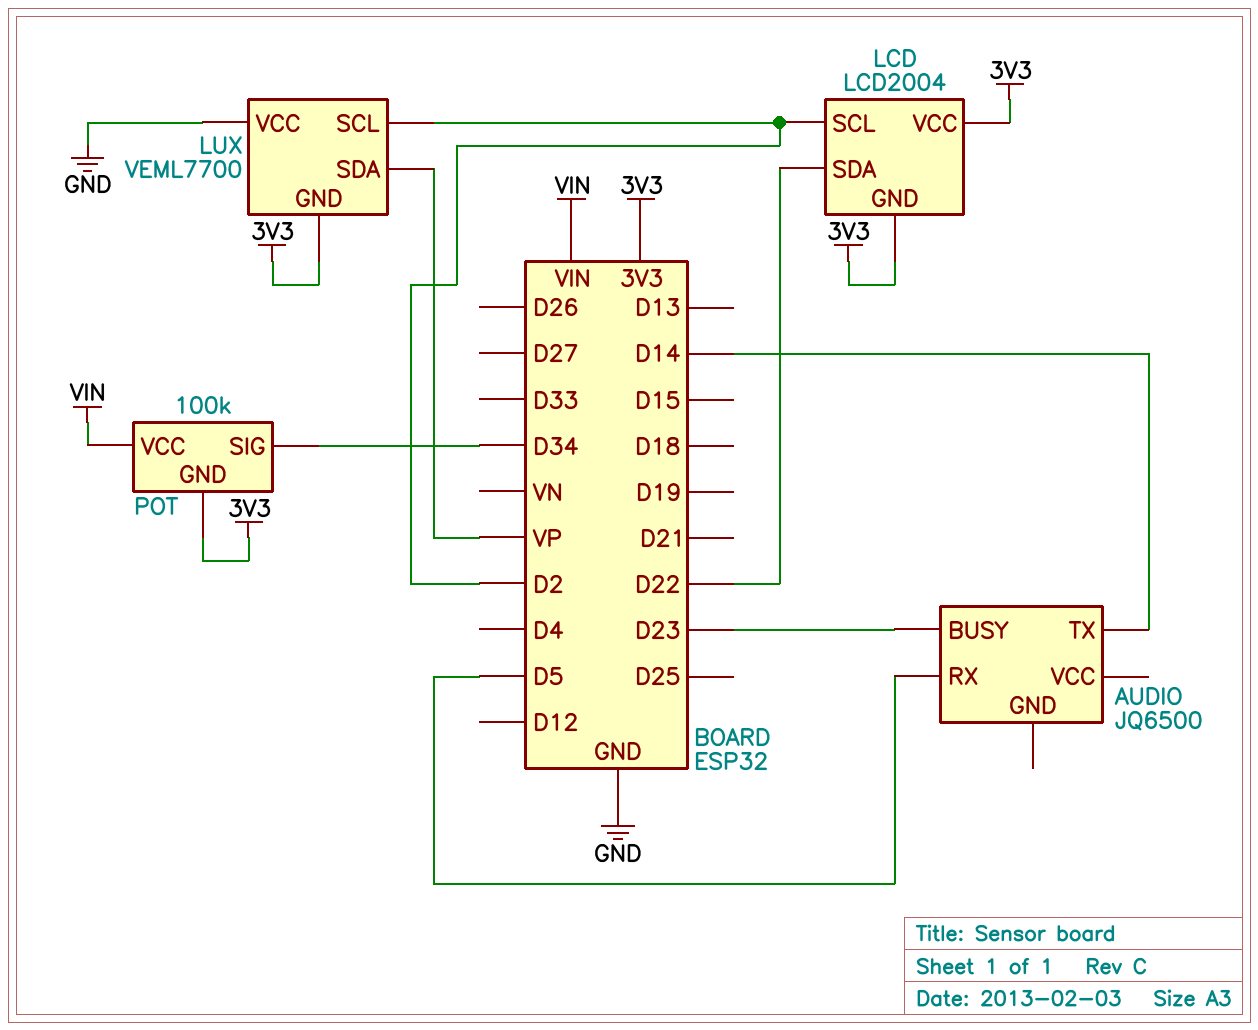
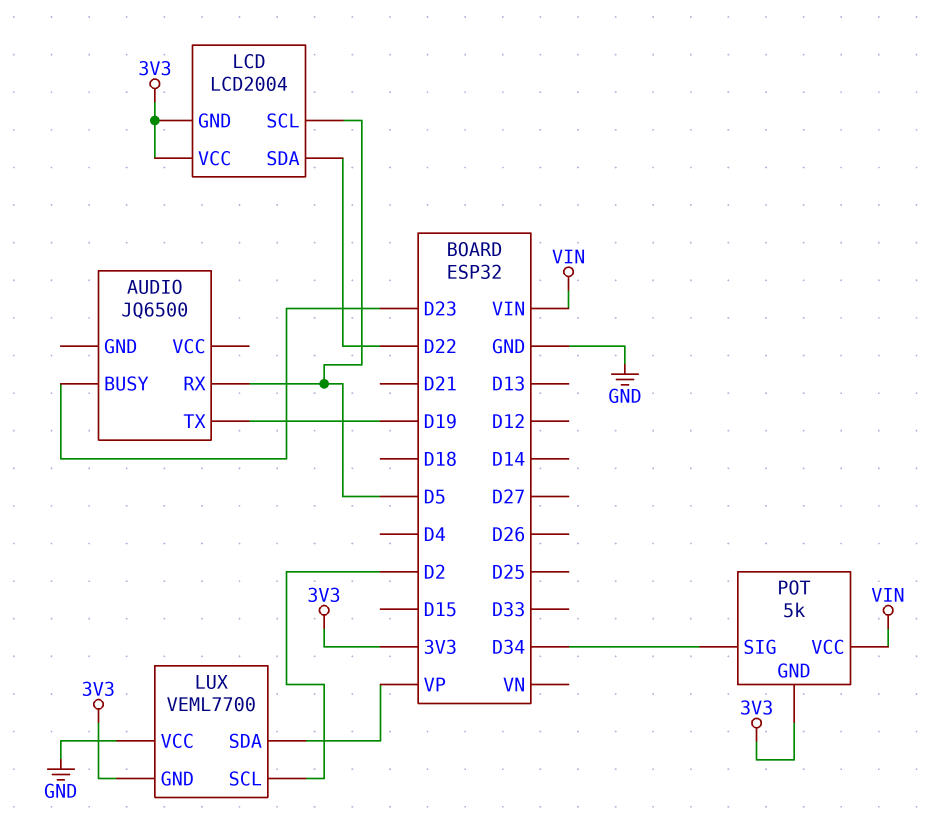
AUDIO pin TX: D14 -> D19
LCD pin SCL: D2 -> D5
POT: 100k -> 5k

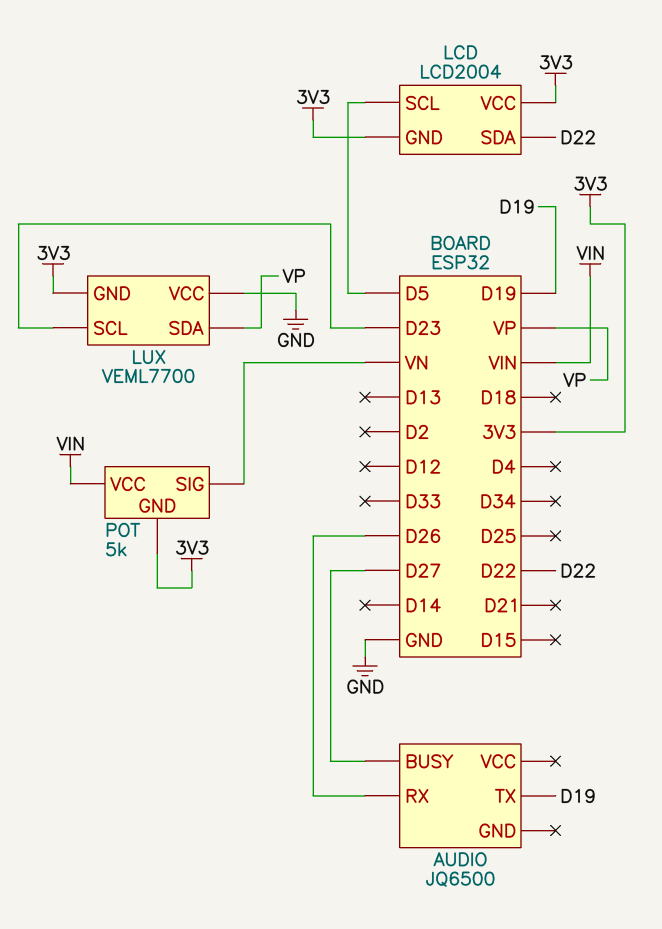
AUDIO pin BUSY: D23 -> D27
AUDIO pin RX: D5 -> D26
LUX pin SCL: D2 -> D23
POT pin SIG: D34 -> VN

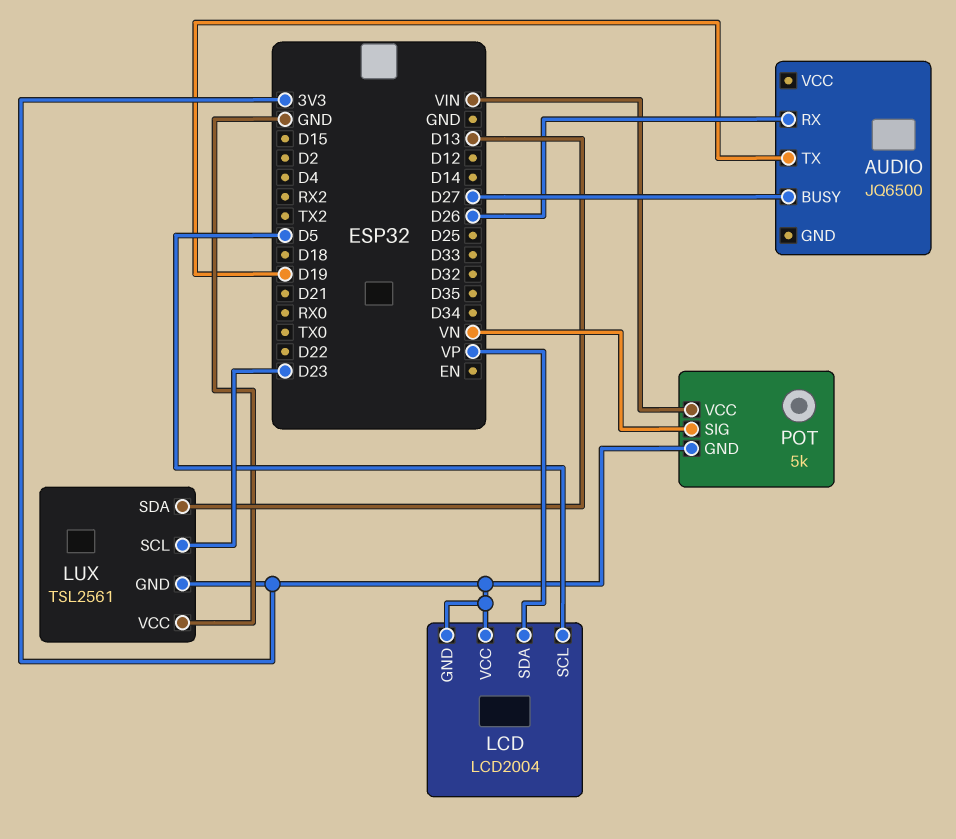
LCD pin SDA: D22 -> VP
LUX: VEML7700 -> TSL2561
LUX pin SDA: VP -> D13

